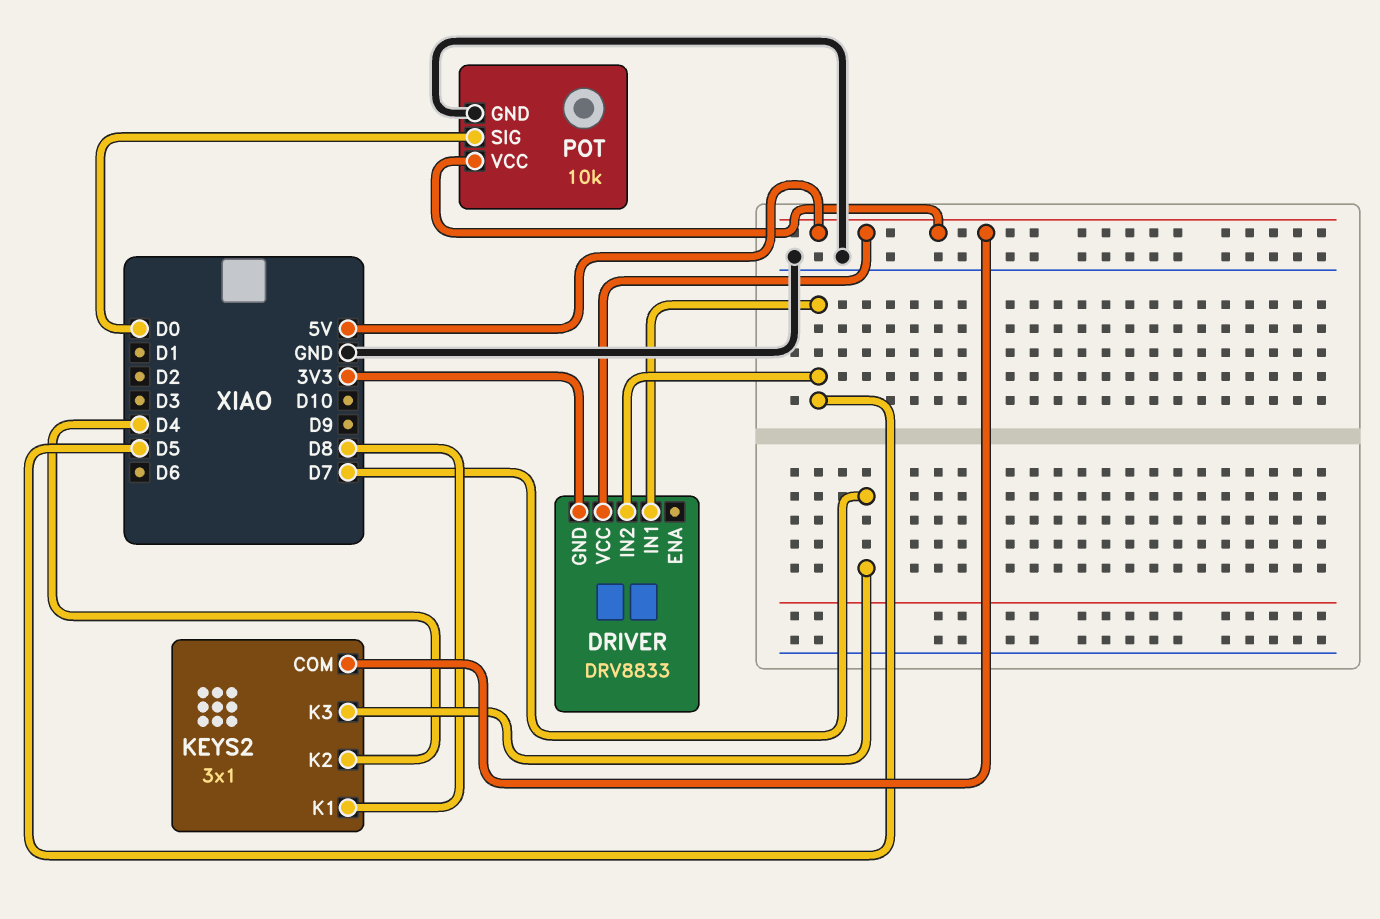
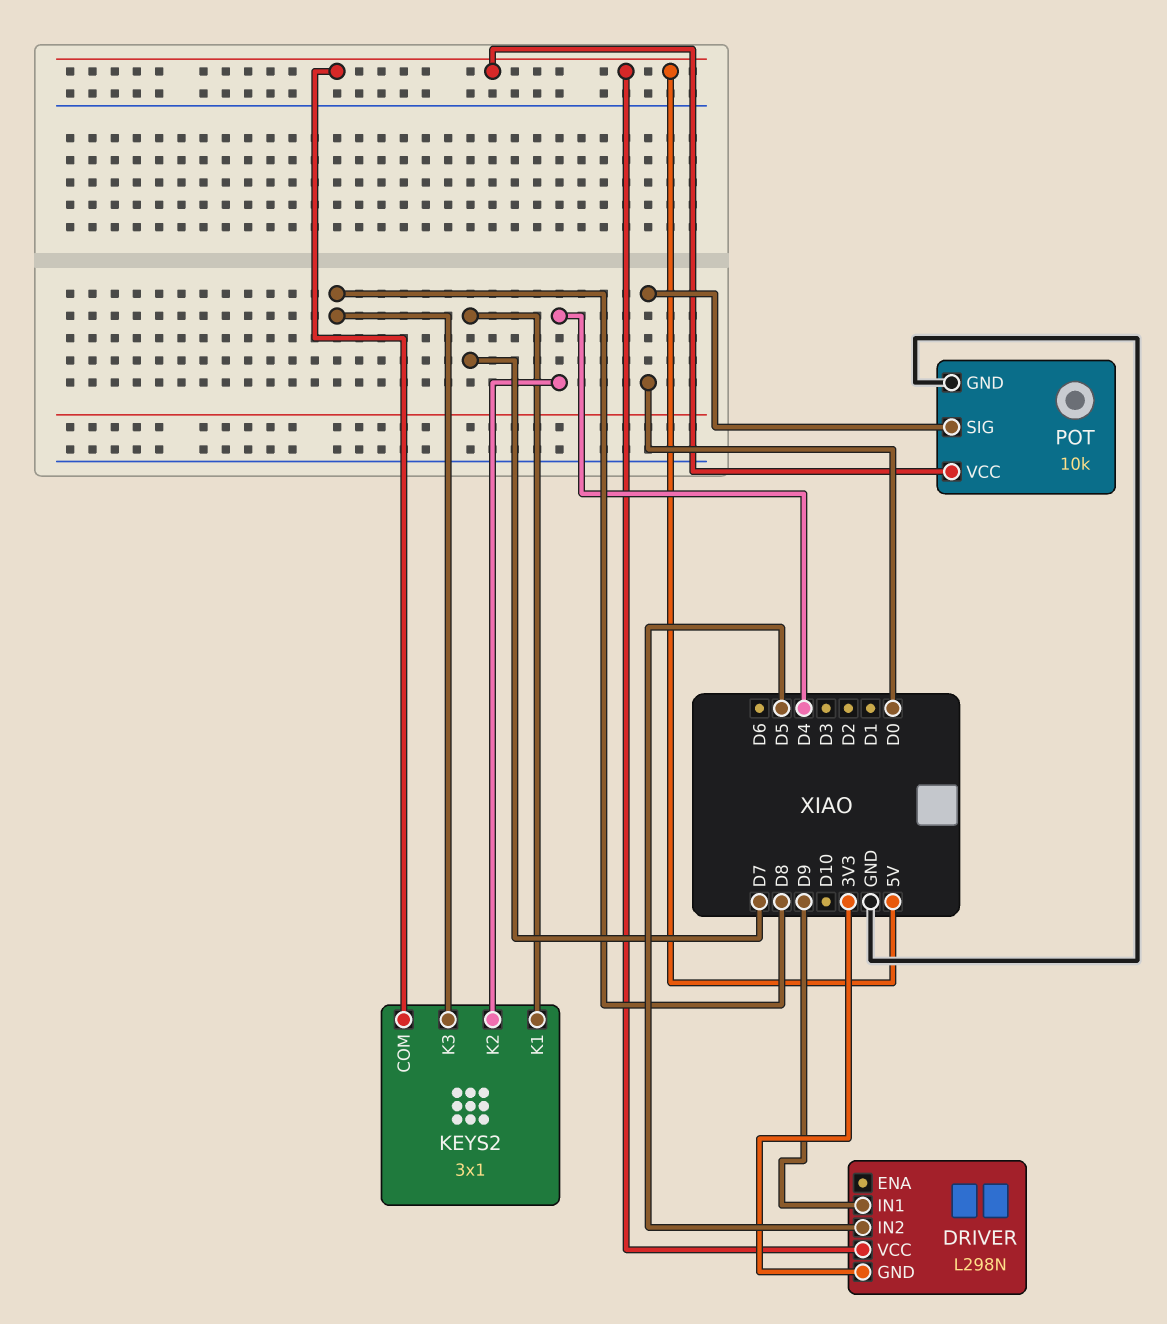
DRIVER: DRV8833 -> L298N
DRIVER pin IN1: D5 -> D9
KEYS2 pin K1: D8 -> D7
KEYS2 pin K3: D7 -> D8

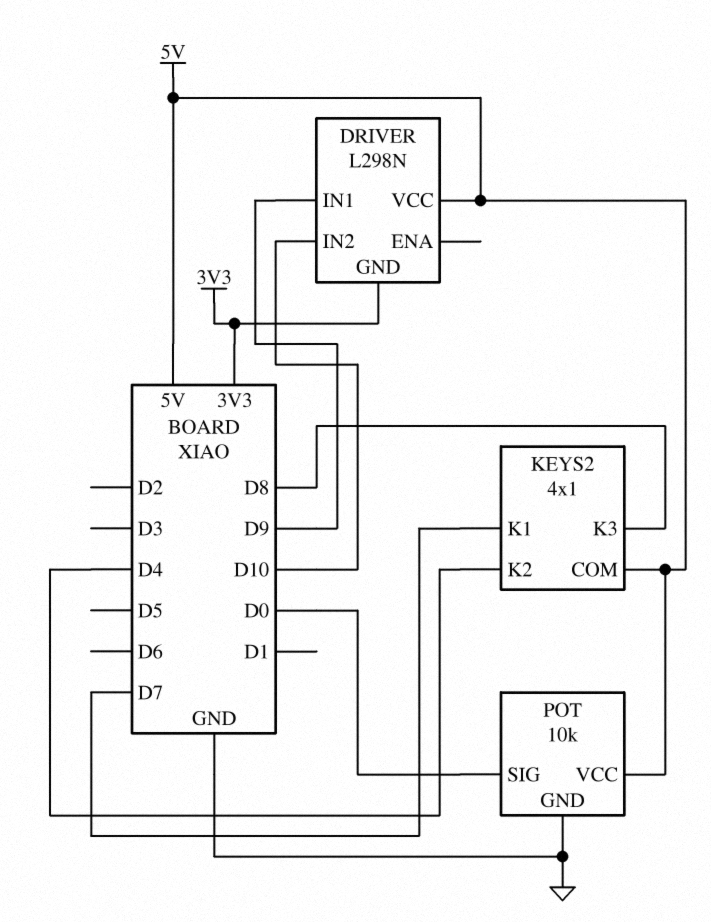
DRIVER pin IN2: D5 -> D10
KEYS2: 3x1 -> 4x1

